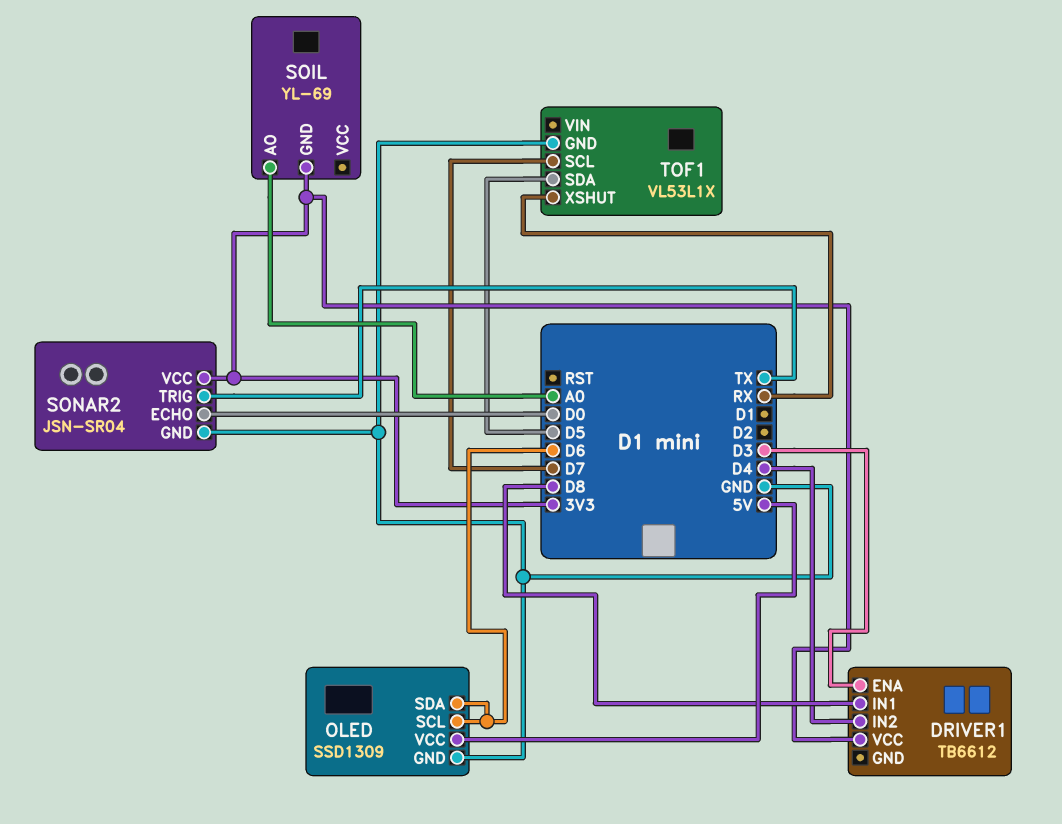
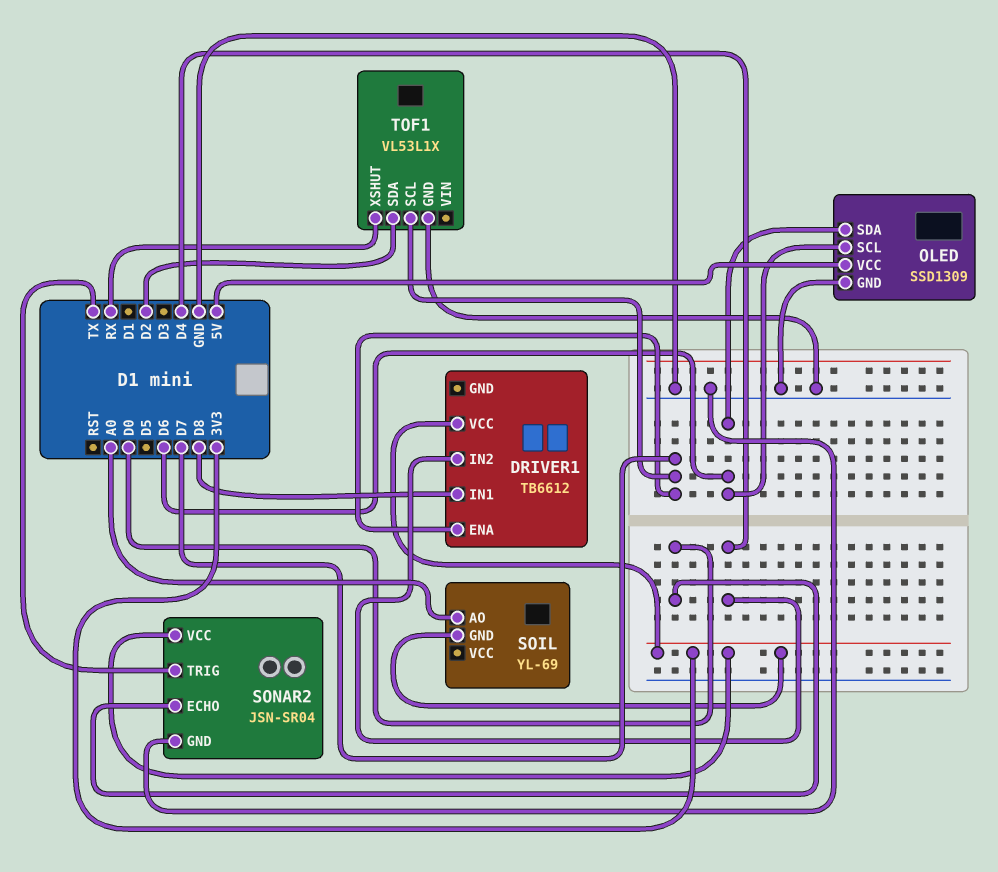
DRIVER1 pin ENA: D3 -> D7
TOF1 pin SDA: D5 -> D2

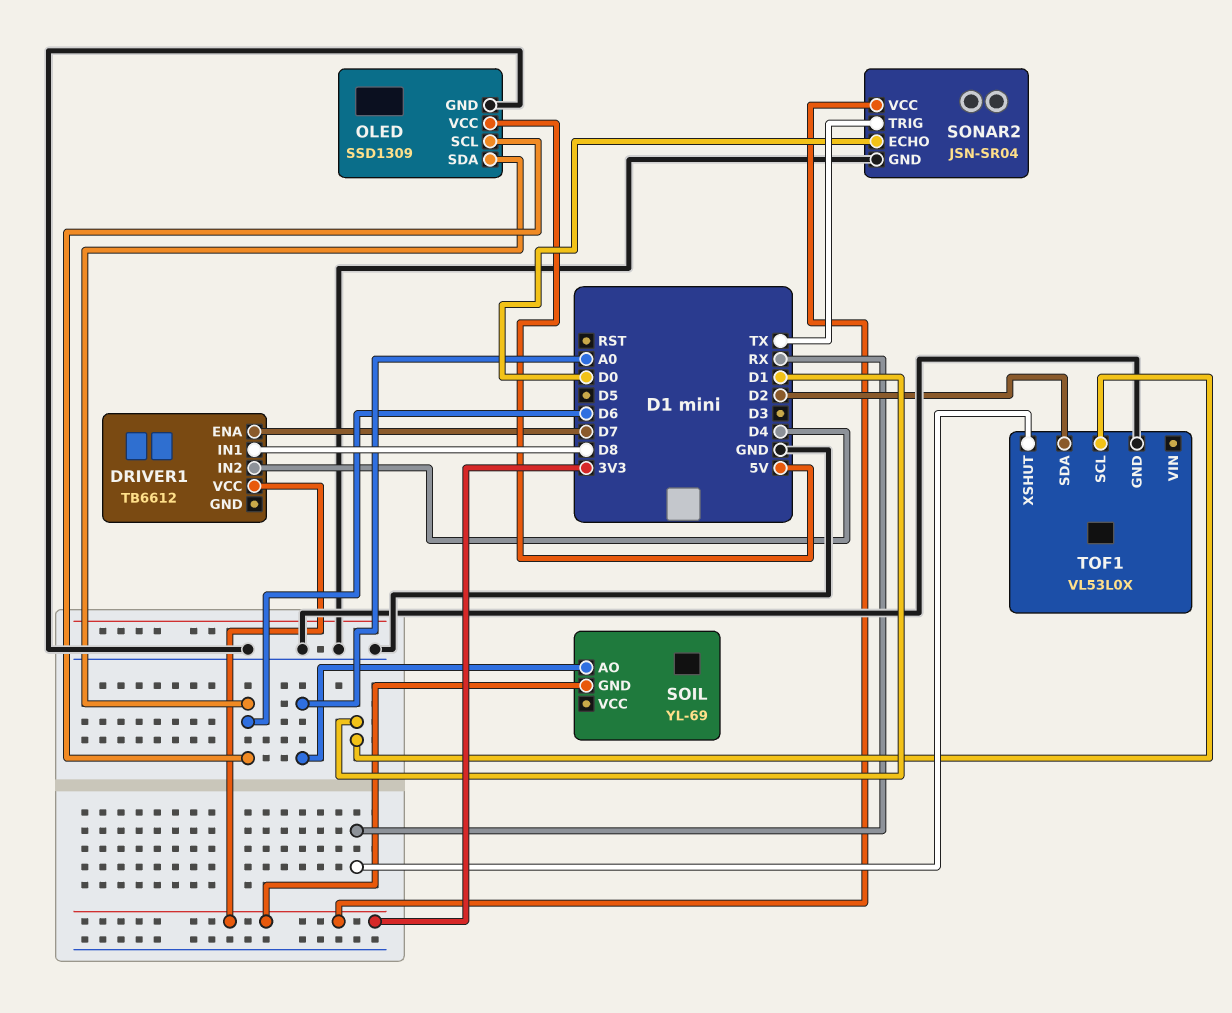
TOF1: VL53L1X -> VL53L0X
TOF1 pin SCL: D7 -> D1

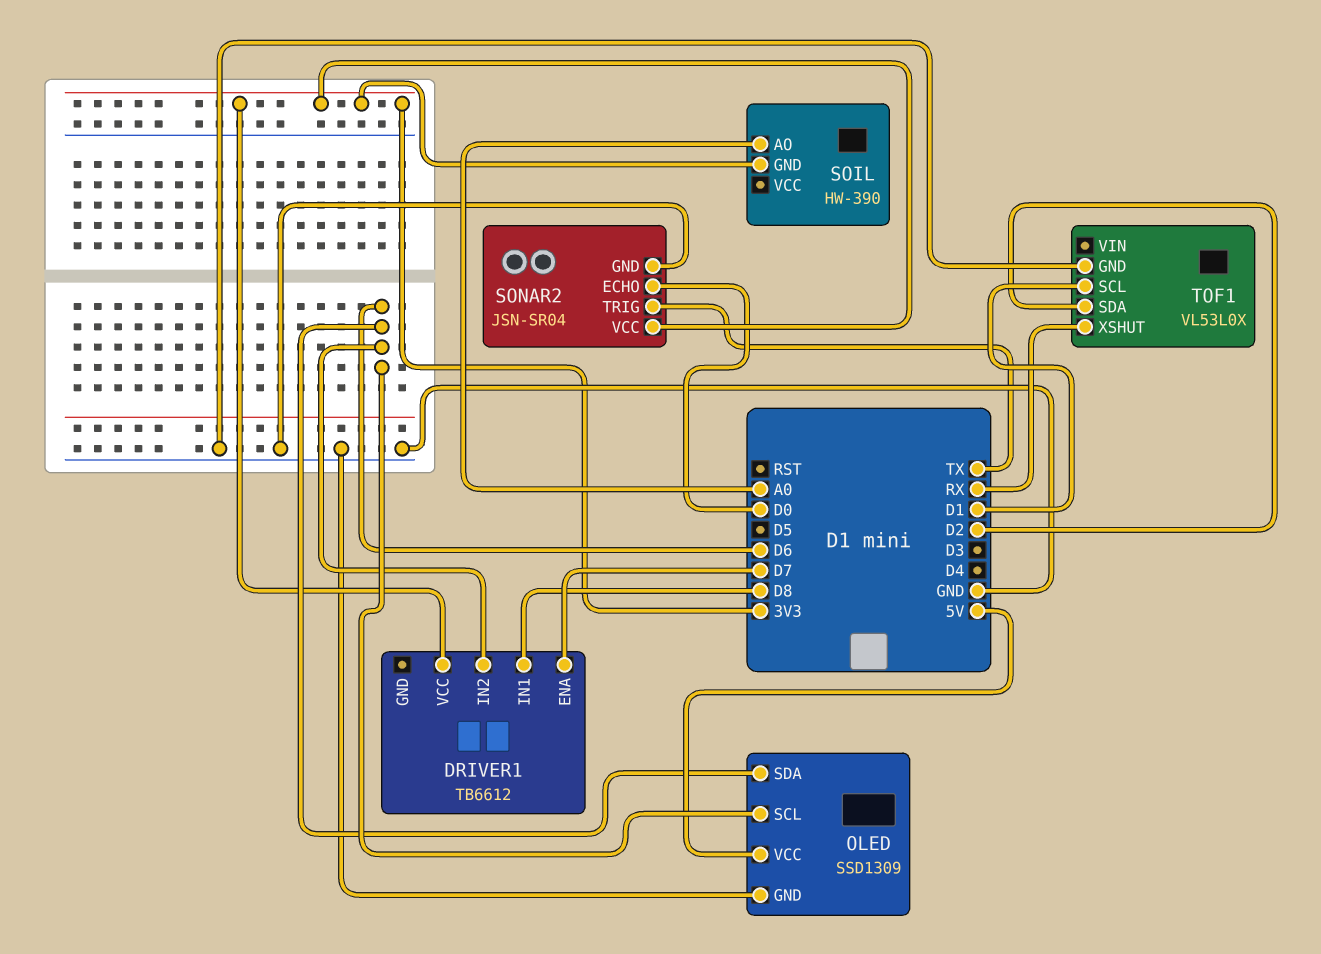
DRIVER1 pin IN2: D4 -> D6
SOIL: YL-69 -> HW-390

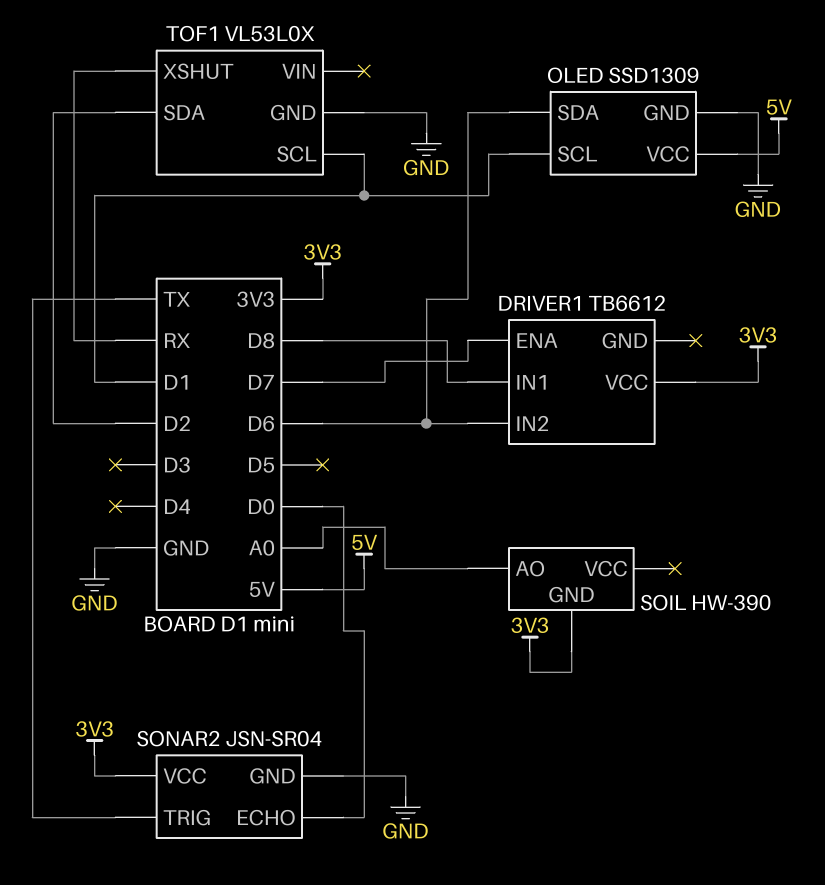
OLED pin SCL: D6 -> D1

